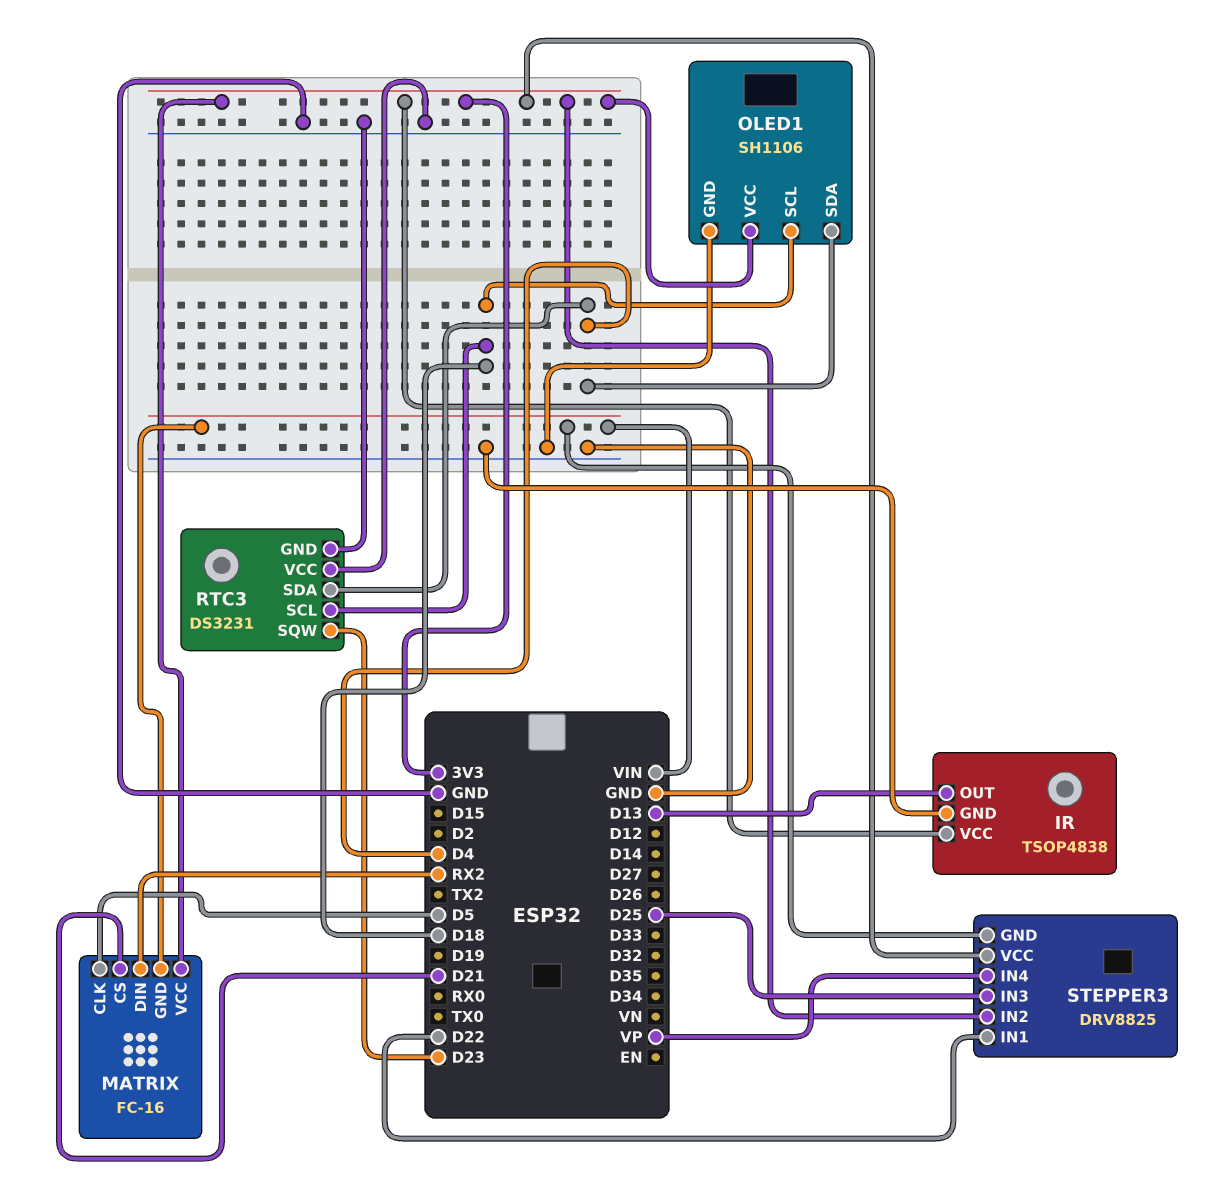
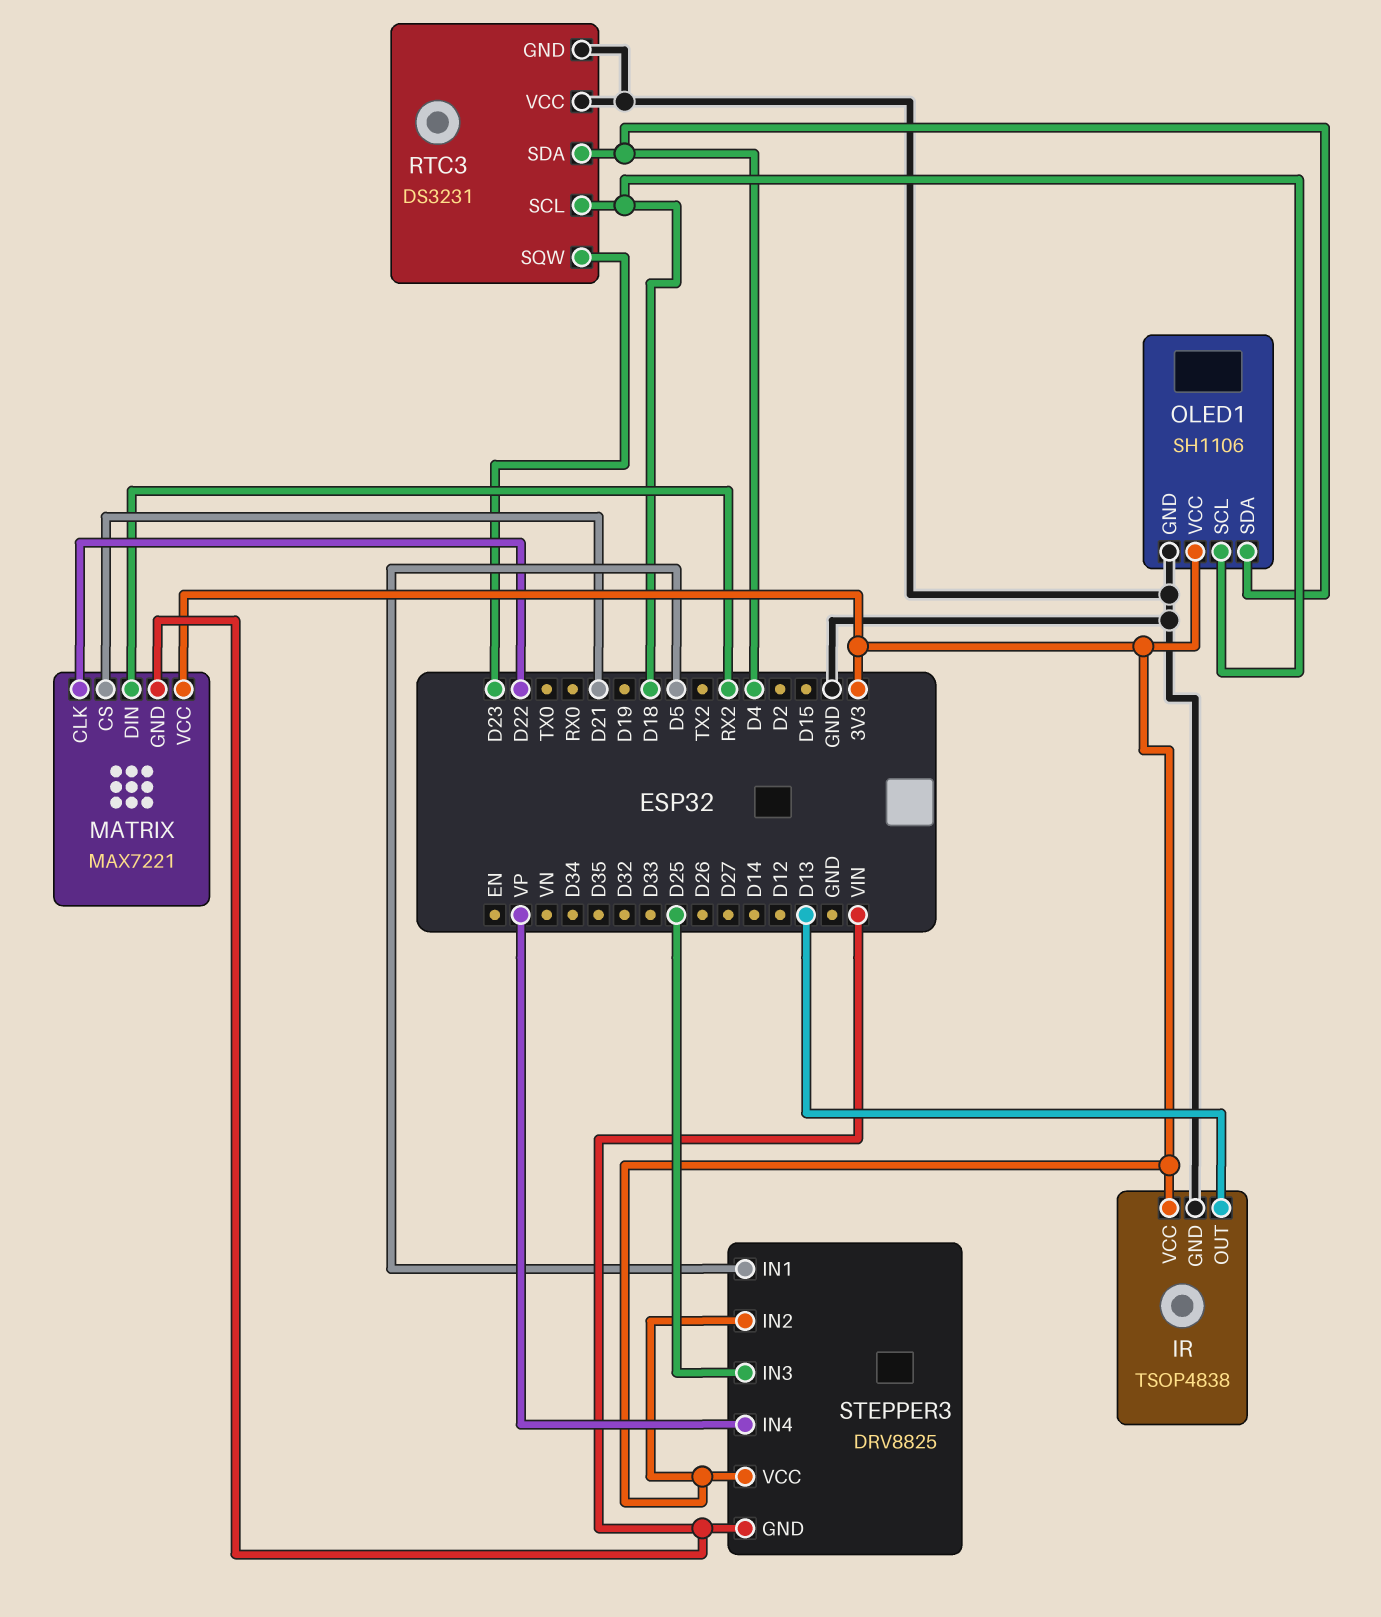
MATRIX: FC-16 -> MAX7221
MATRIX pin CLK: D5 -> D22
STEPPER3 pin IN1: D22 -> D5

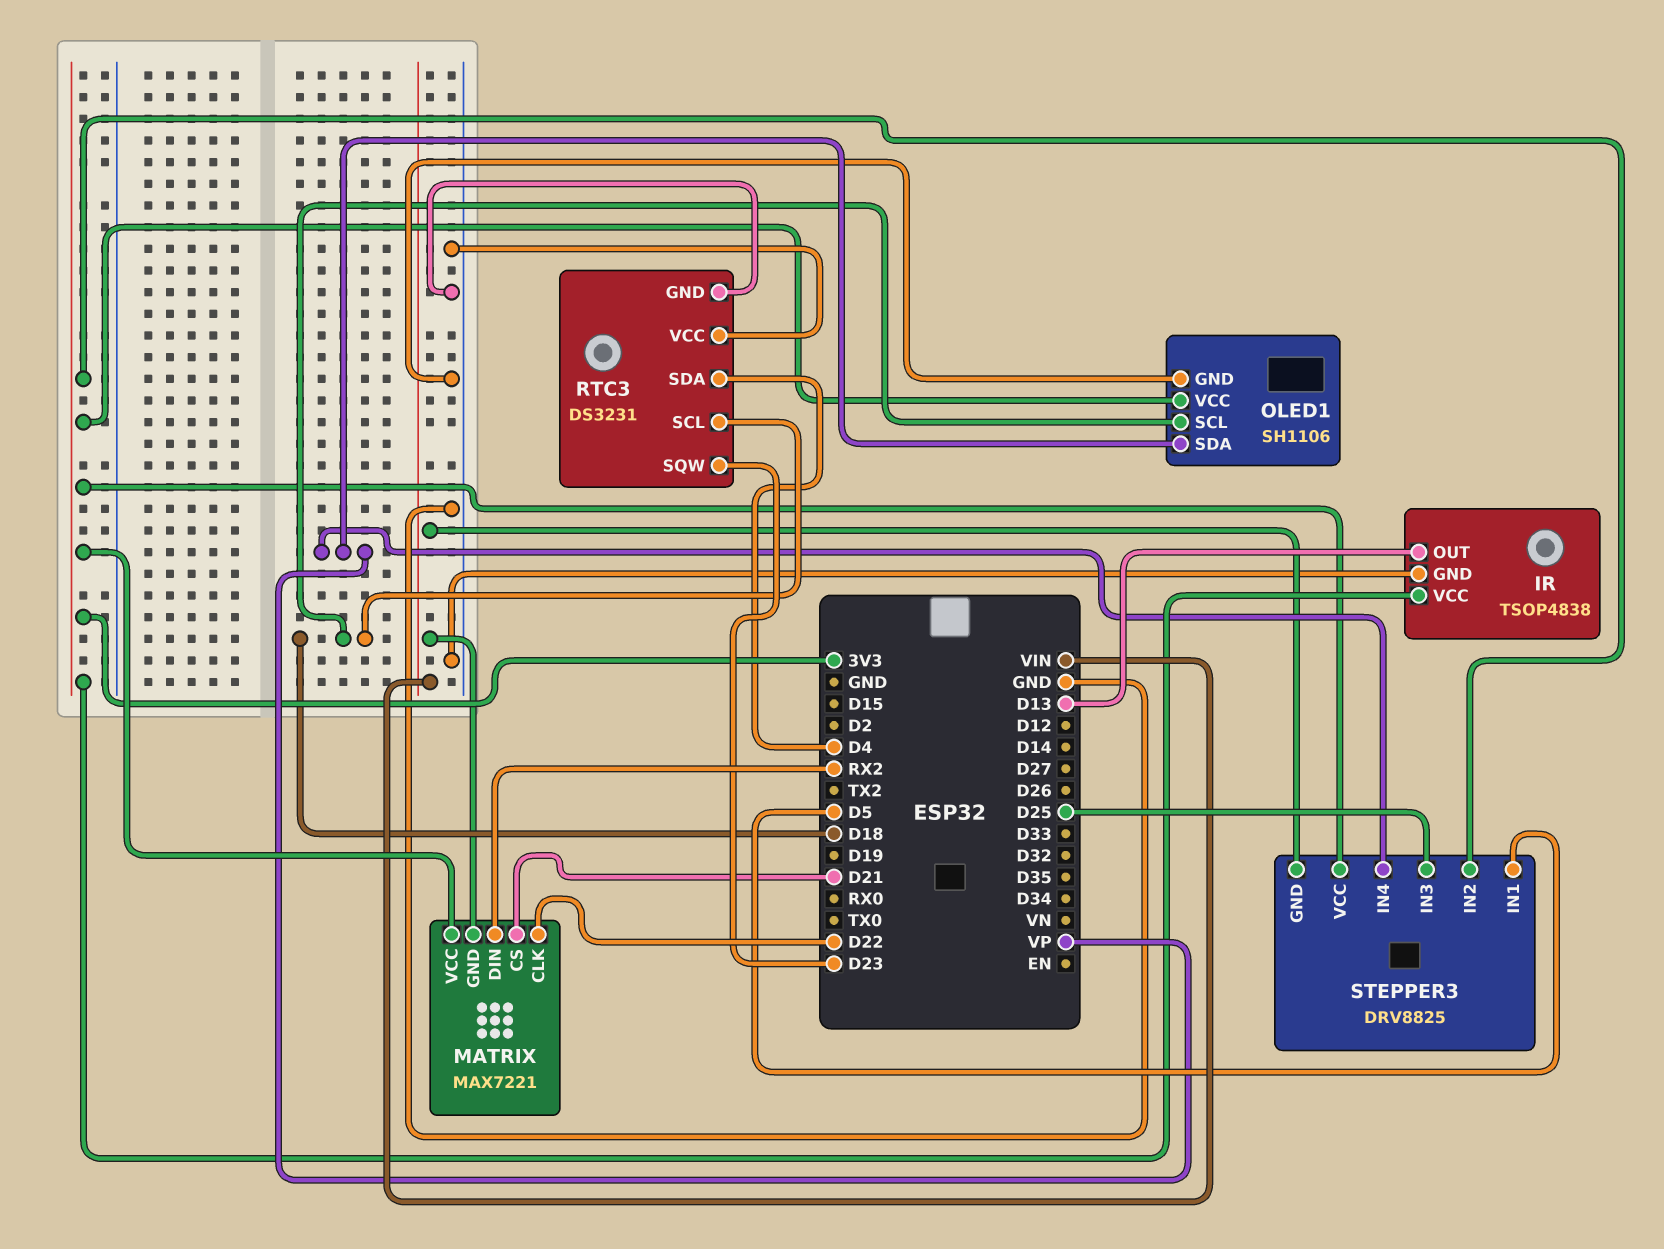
OLED1 pin SDA: D4 -> VP

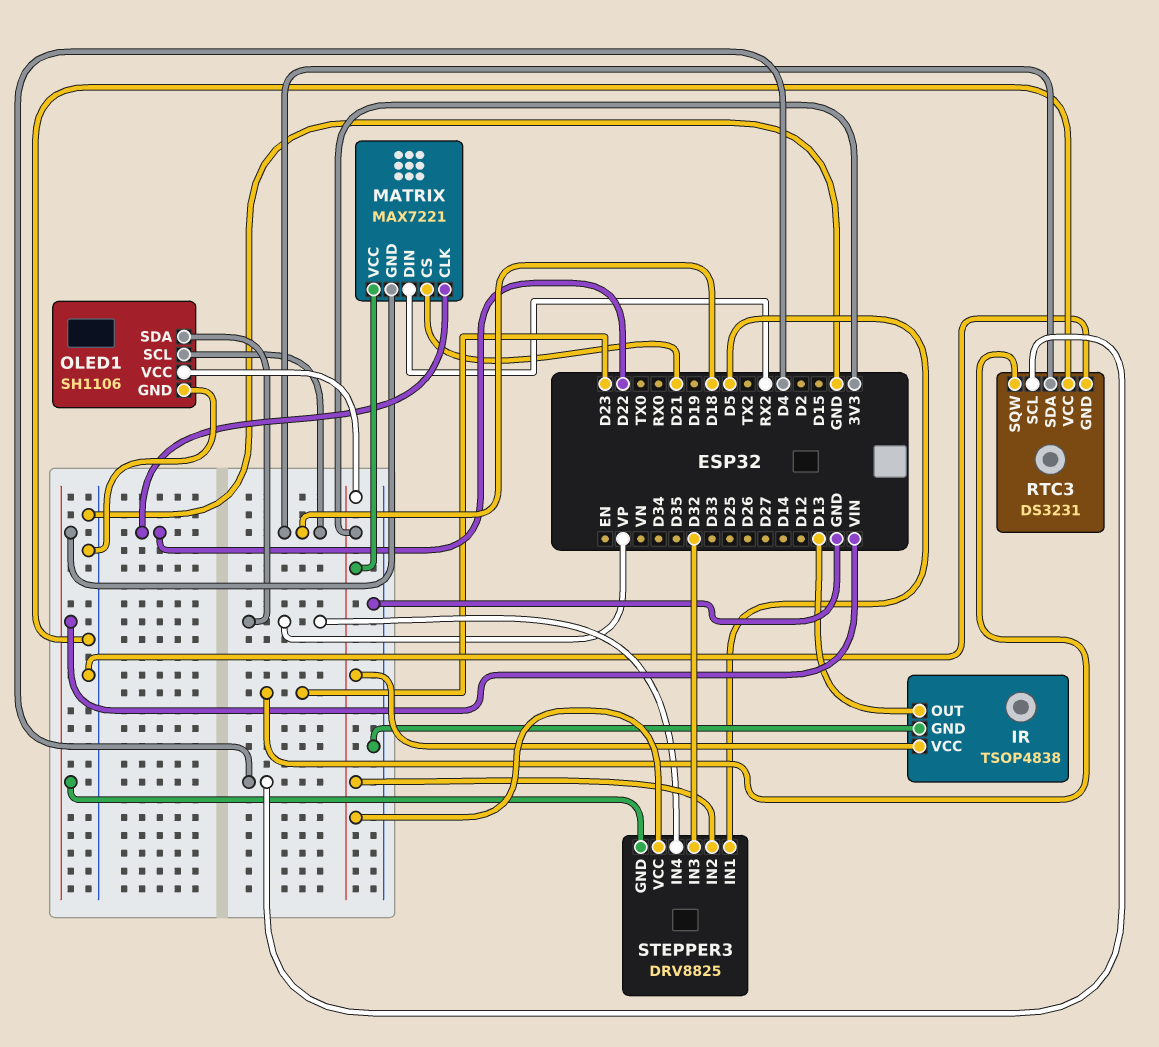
RTC3 pin SCL: D18 -> D4
RTC3 pin SDA: D4 -> D18
STEPPER3 pin IN3: D25 -> D32

